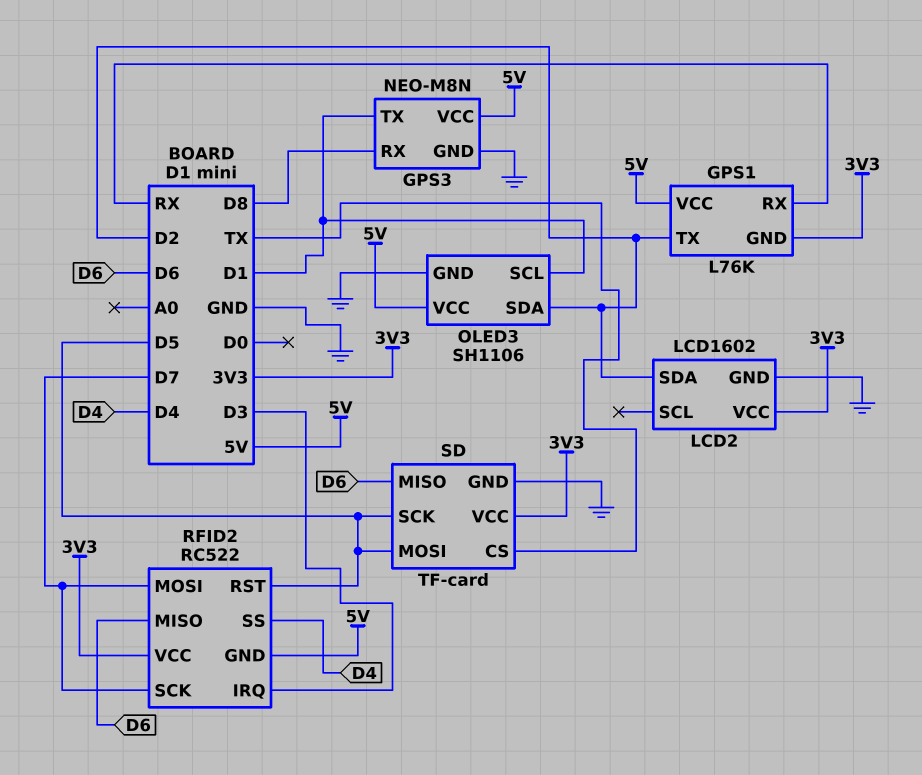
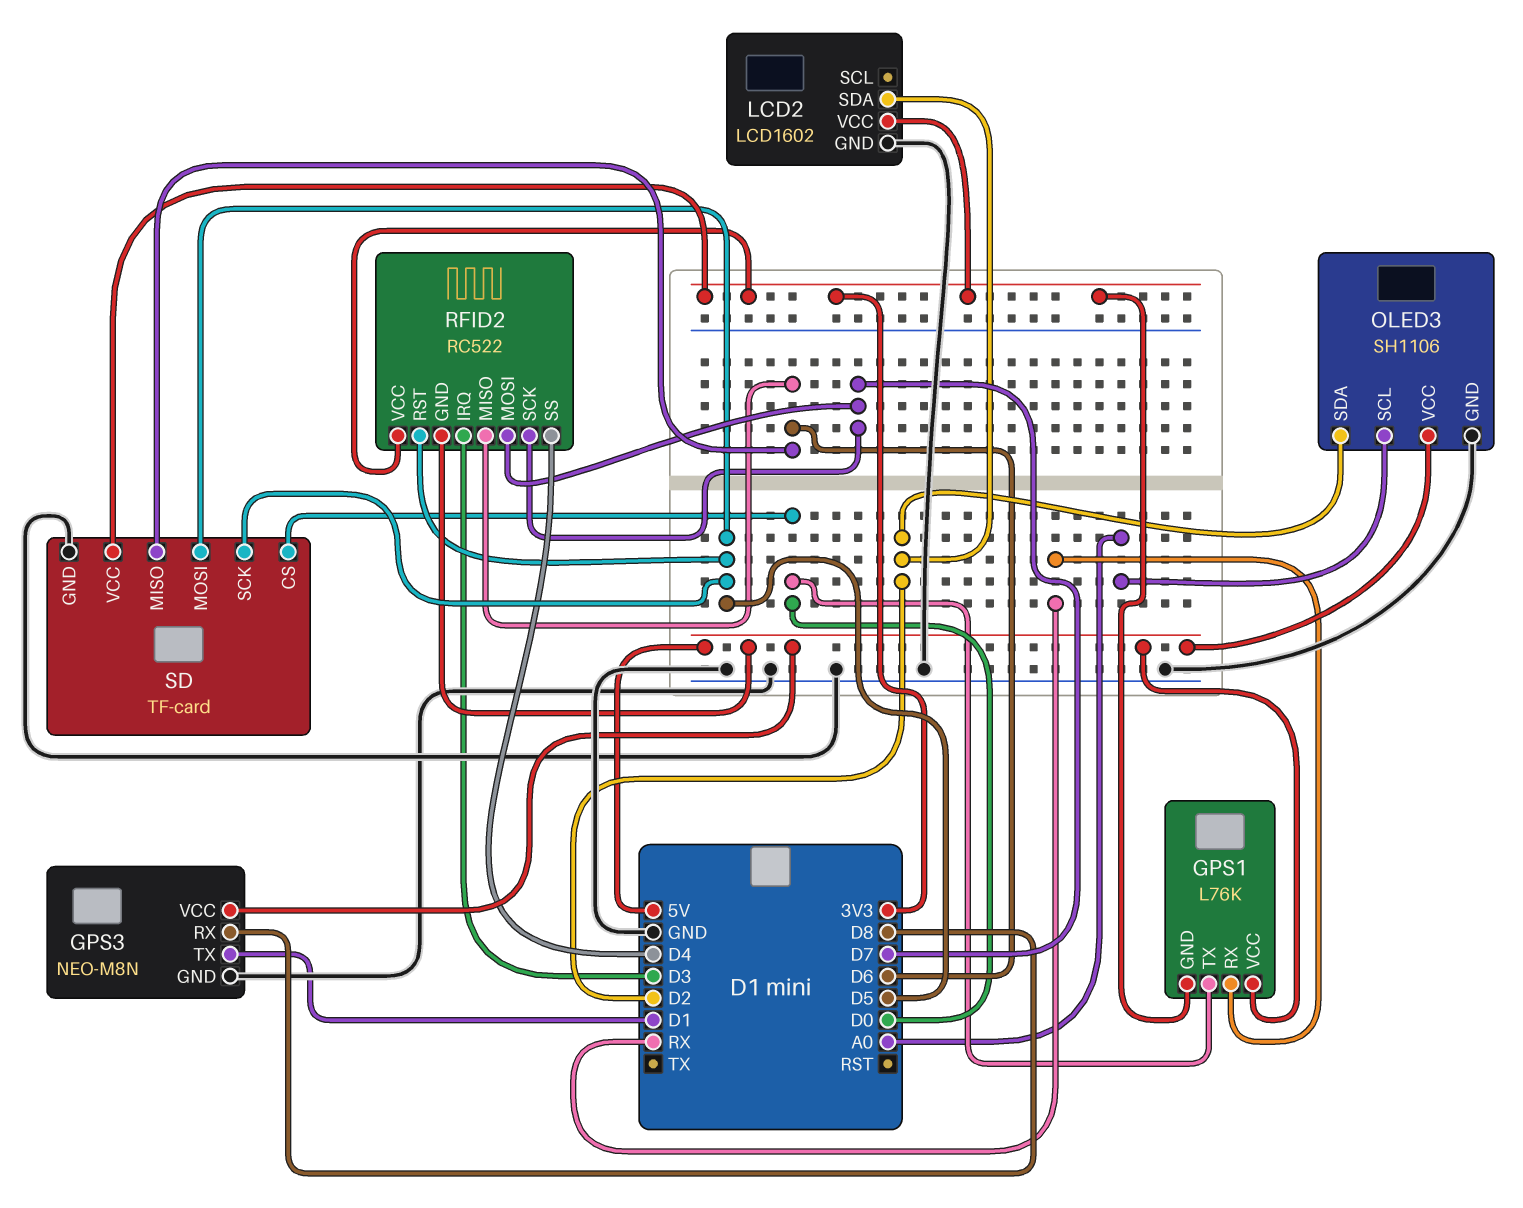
GPS1 pin TX: D2 -> D0
OLED3 pin SCL: D1 -> A0
SD pin CS: TX -> D0

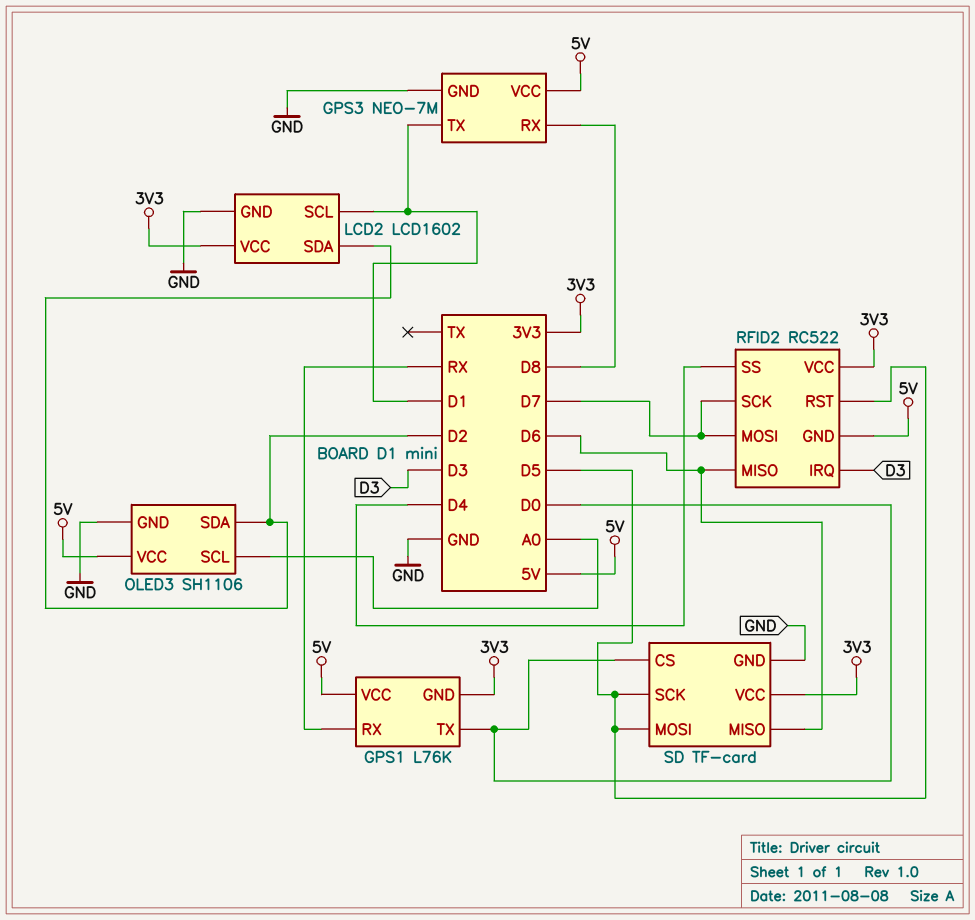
GPS3: NEO-M8N -> NEO-7M
LCD2 pin SCL: none -> D1

